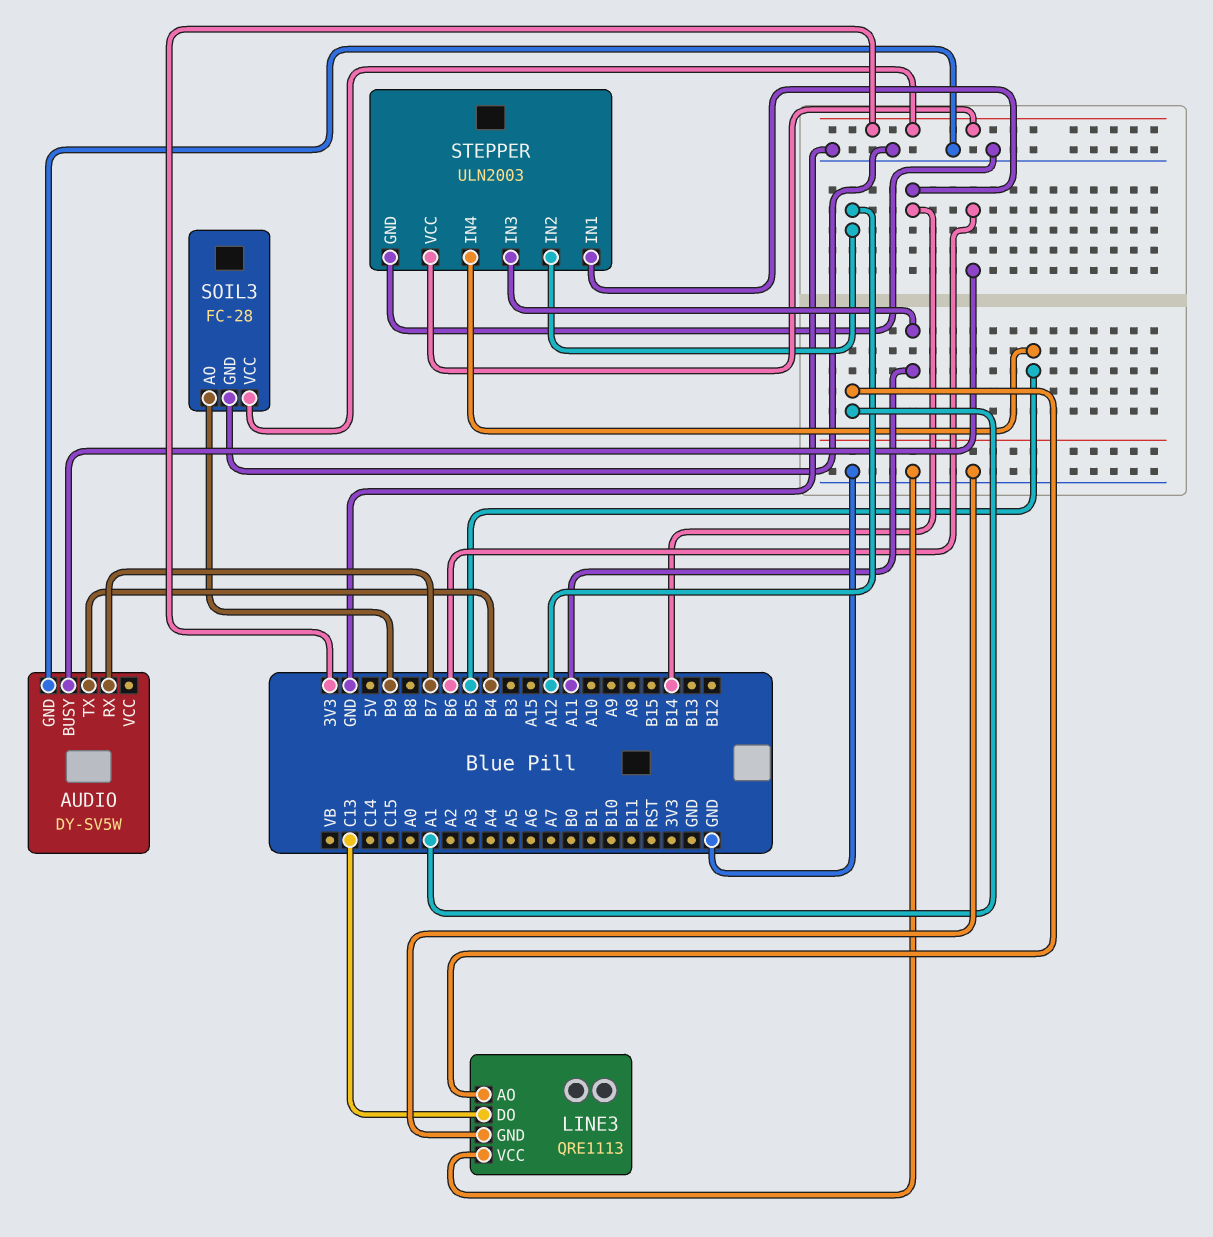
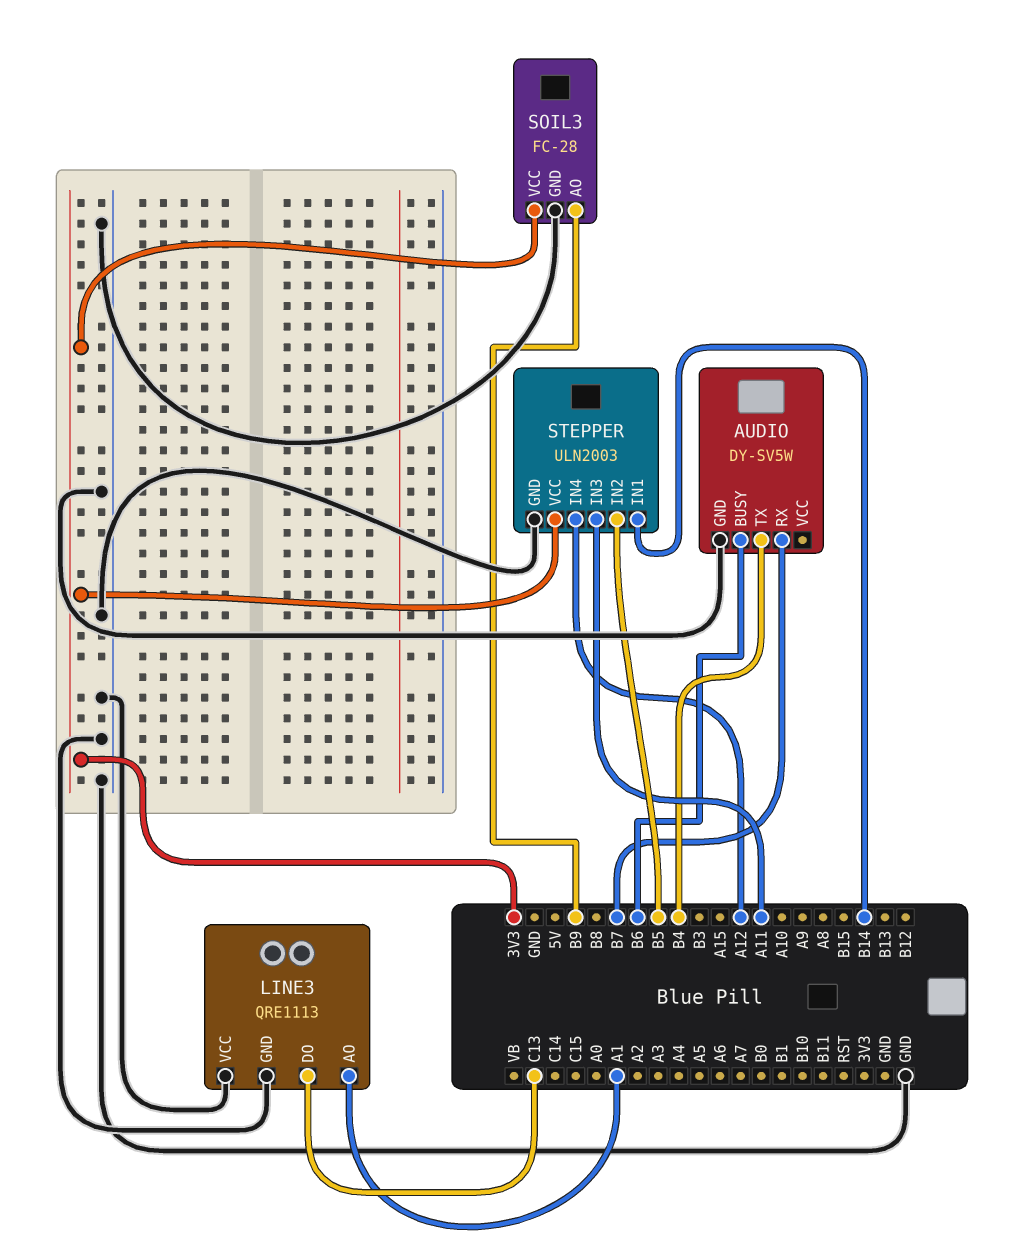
STEPPER pin IN2: A12 -> B5
STEPPER pin IN4: B5 -> A12

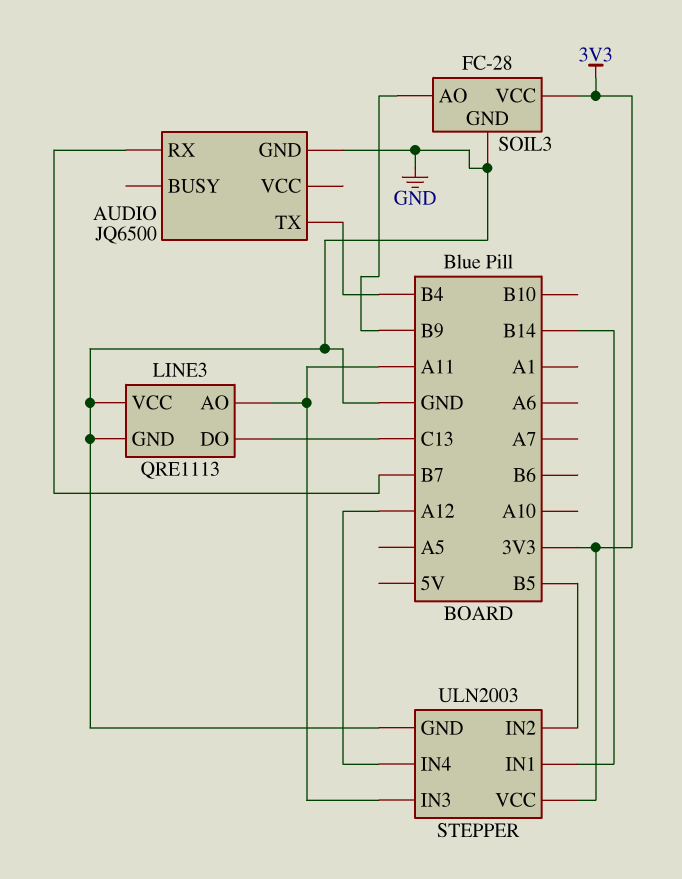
AUDIO: DY-SV5W -> JQ6500
AUDIO pin BUSY: B6 -> none
LINE3 pin AO: A1 -> A11

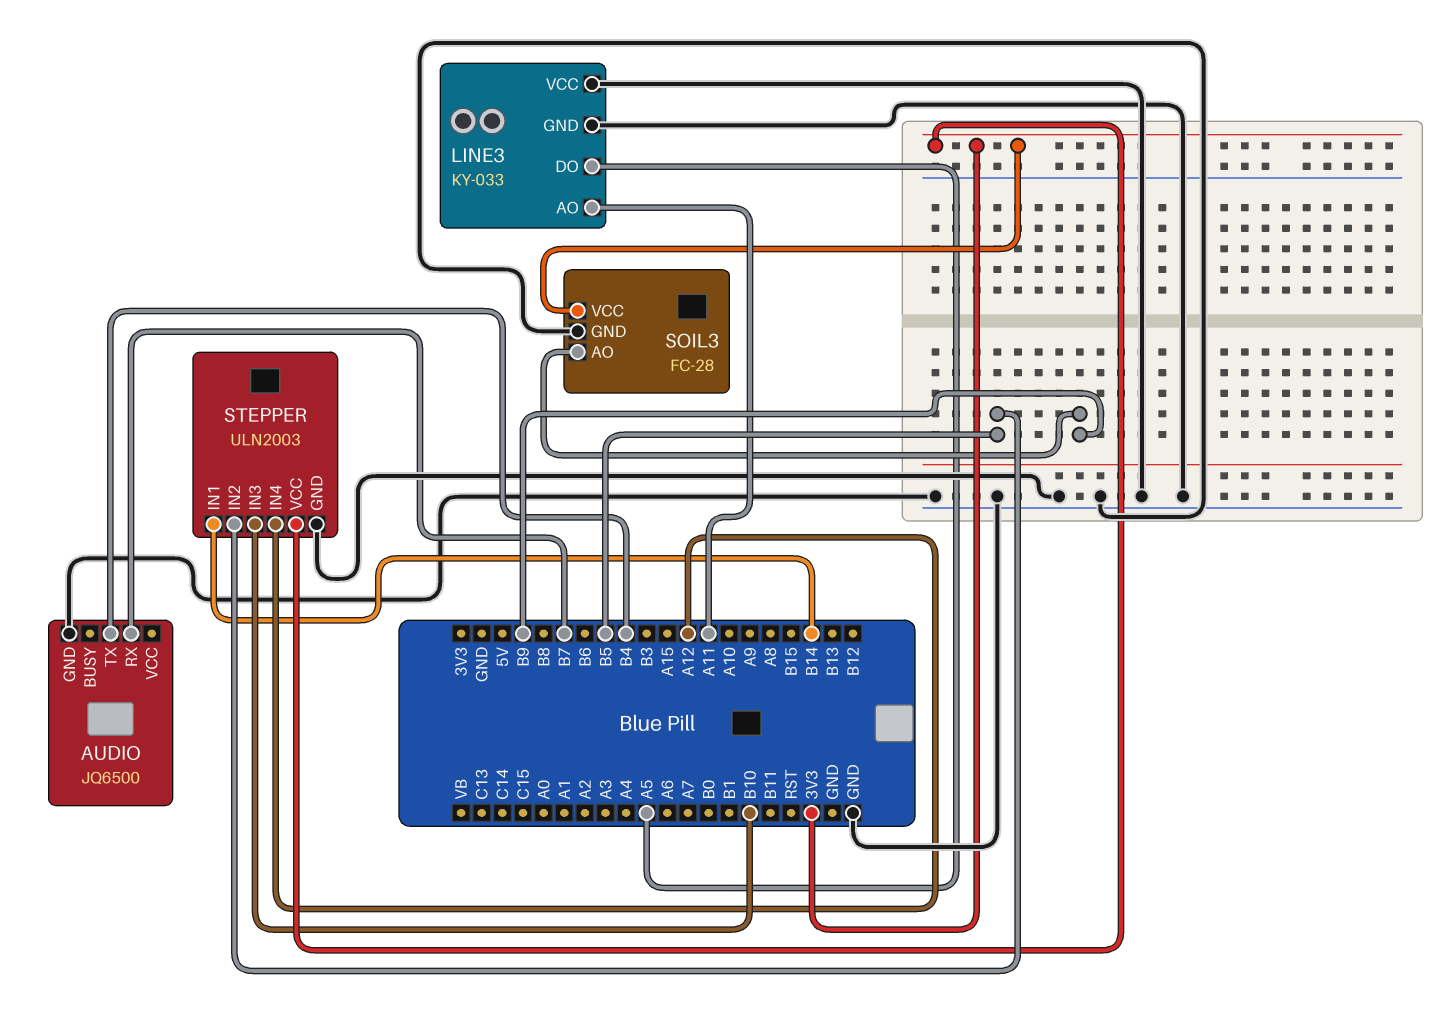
LINE3: QRE1113 -> KY-033
LINE3 pin DO: C13 -> A5
STEPPER pin IN3: A11 -> B10

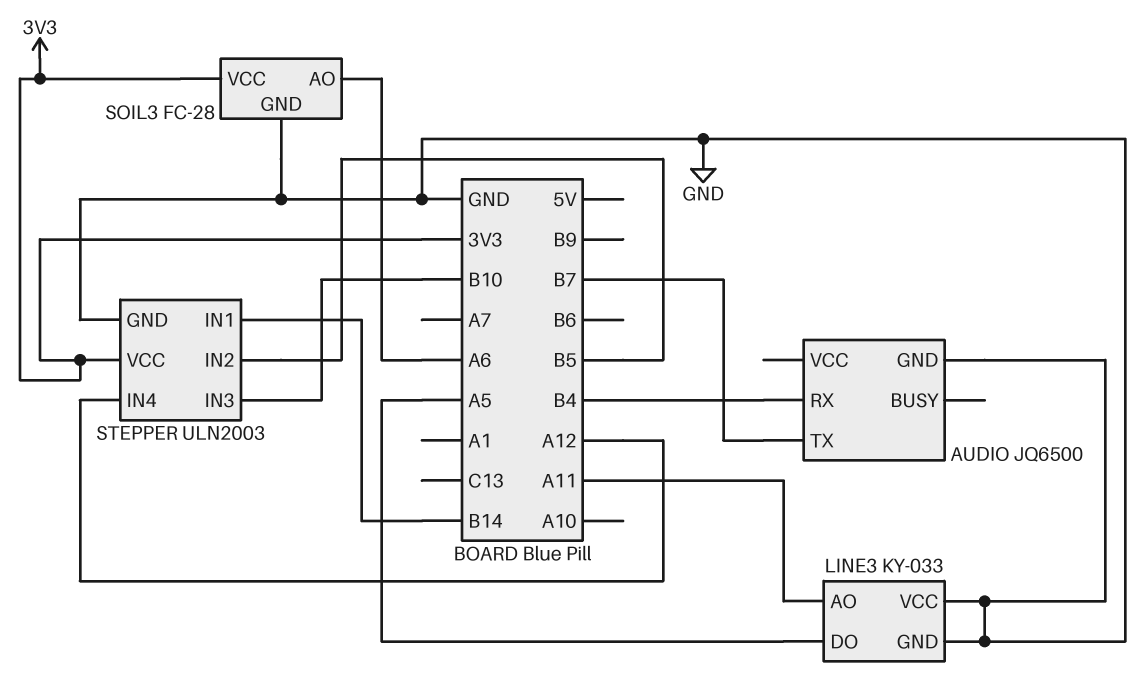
AUDIO pin RX: B7 -> B4
AUDIO pin TX: B4 -> B7
SOIL3 pin AO: B9 -> A6

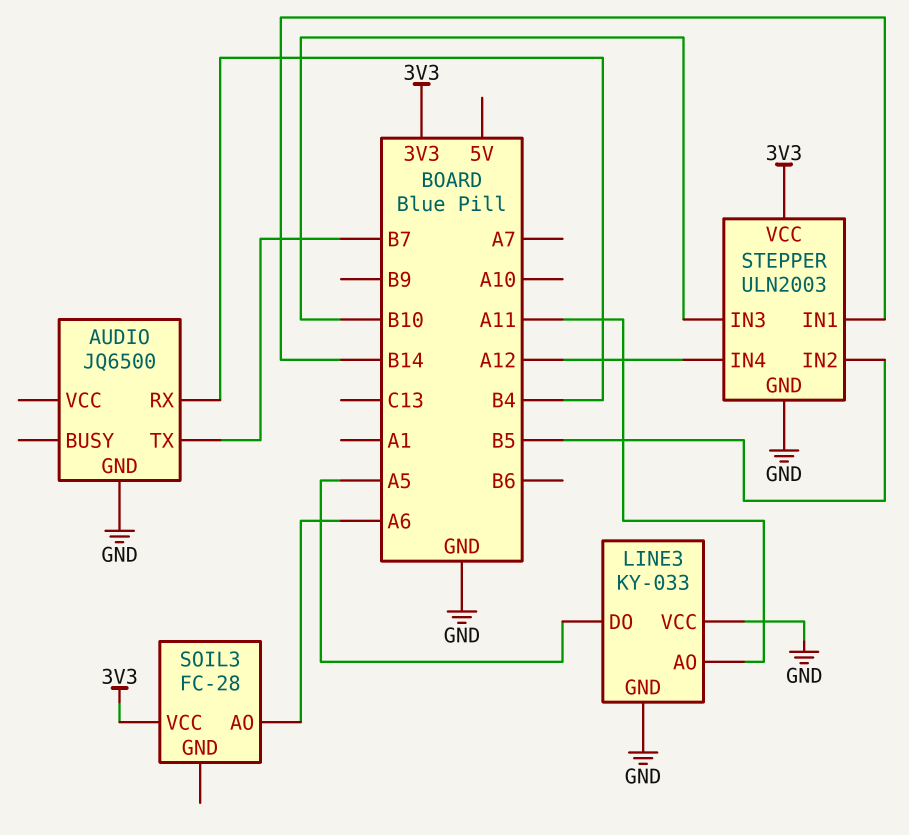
SOIL3 pin GND: GND -> none

